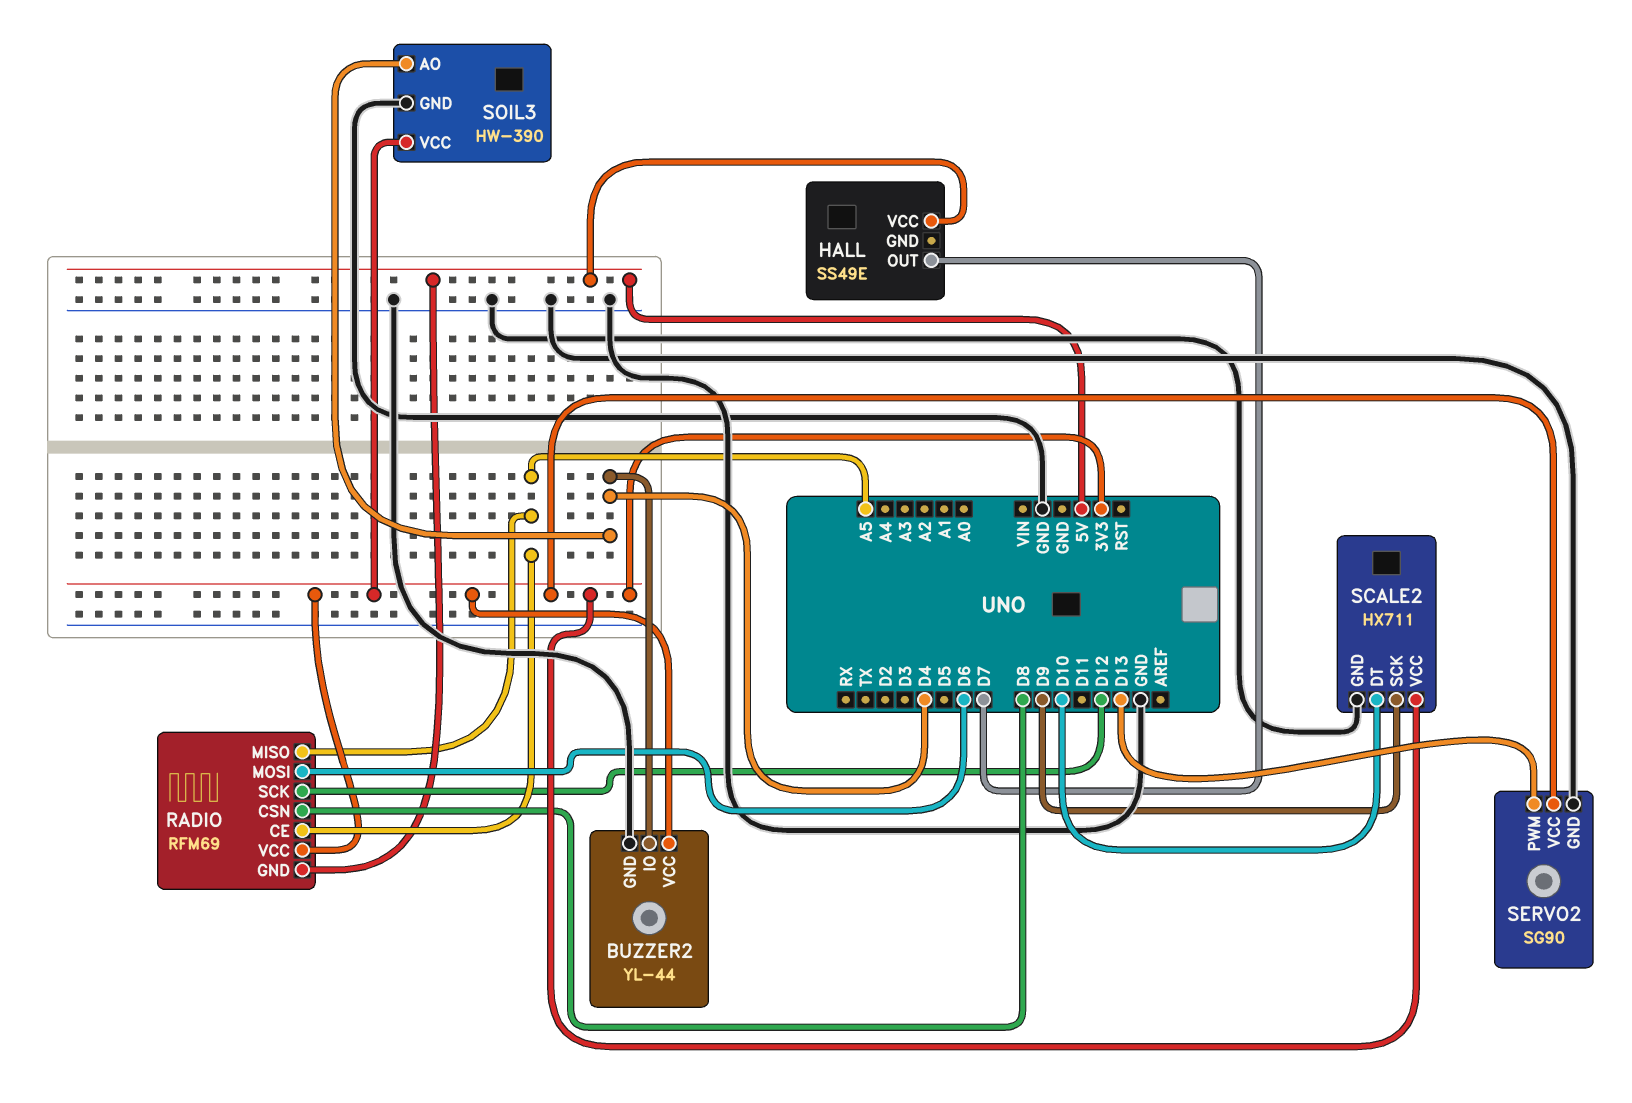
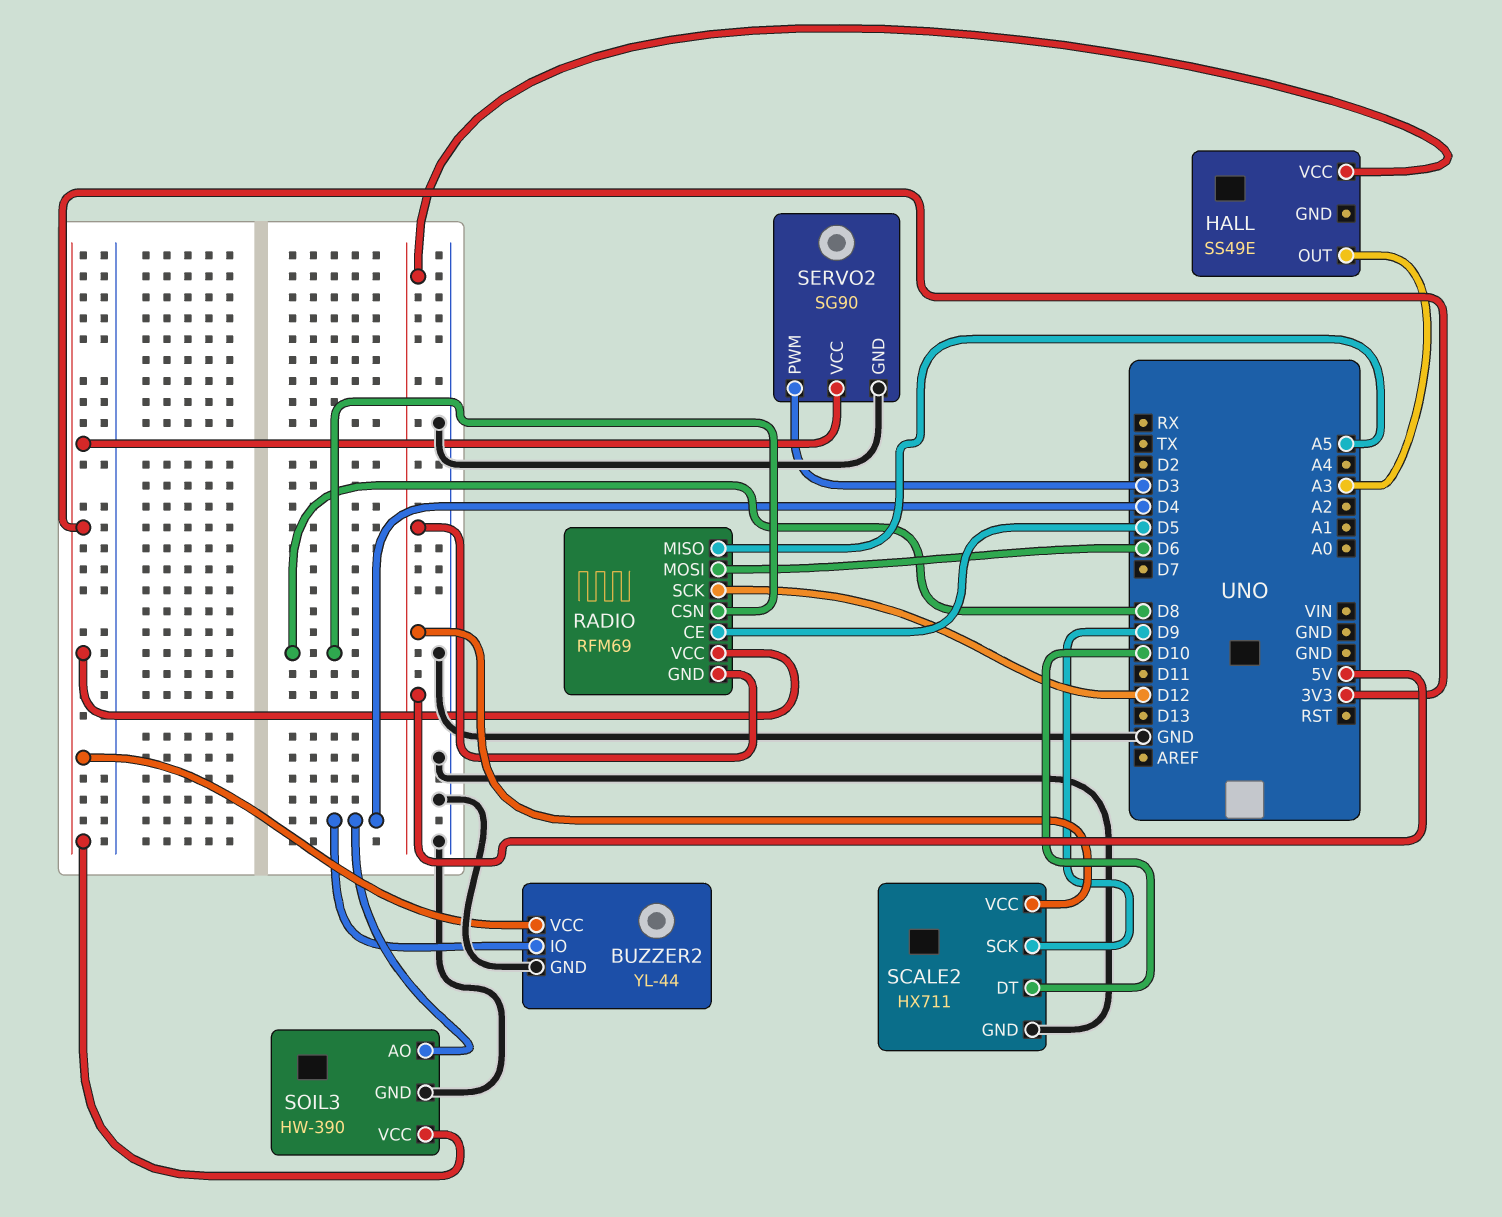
HALL pin OUT: D7 -> A3
RADIO pin CE: A5 -> D5
SCALE2 pin VCC: 3V3 -> 5V
SERVO2 pin PWM: D13 -> D3

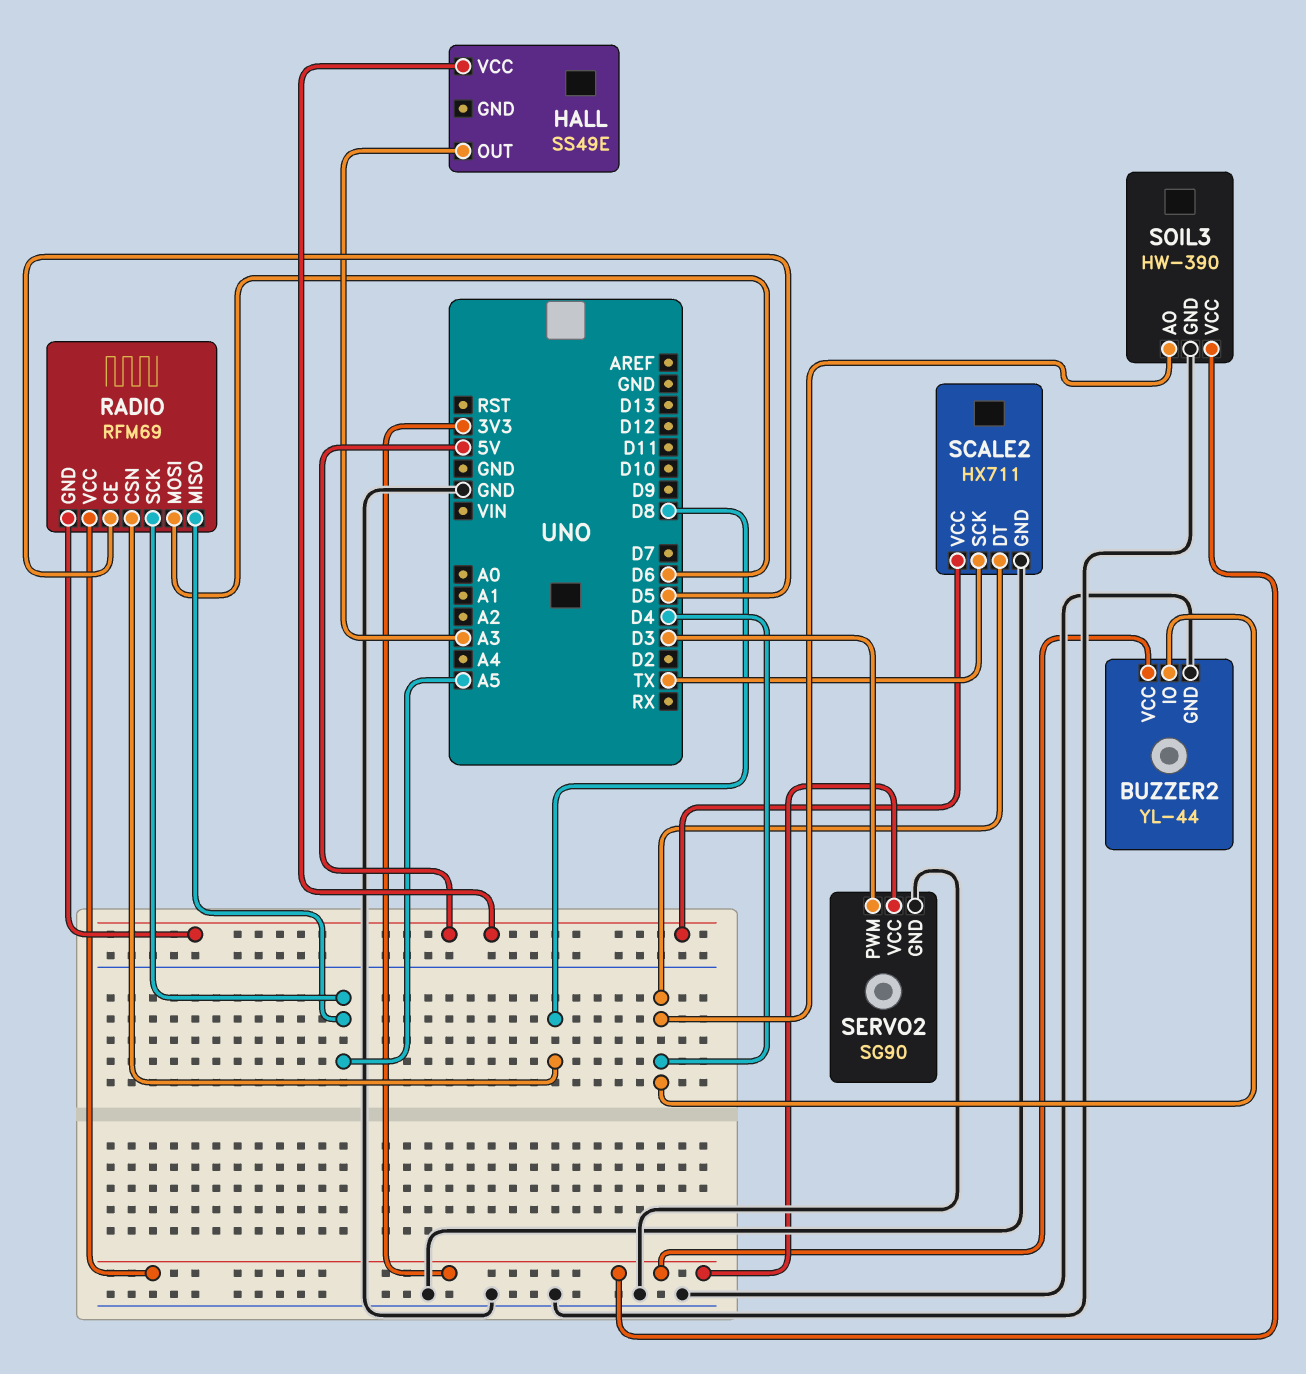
RADIO pin SCK: D12 -> A5
SCALE2 pin DT: D10 -> D4
SCALE2 pin SCK: D9 -> TX

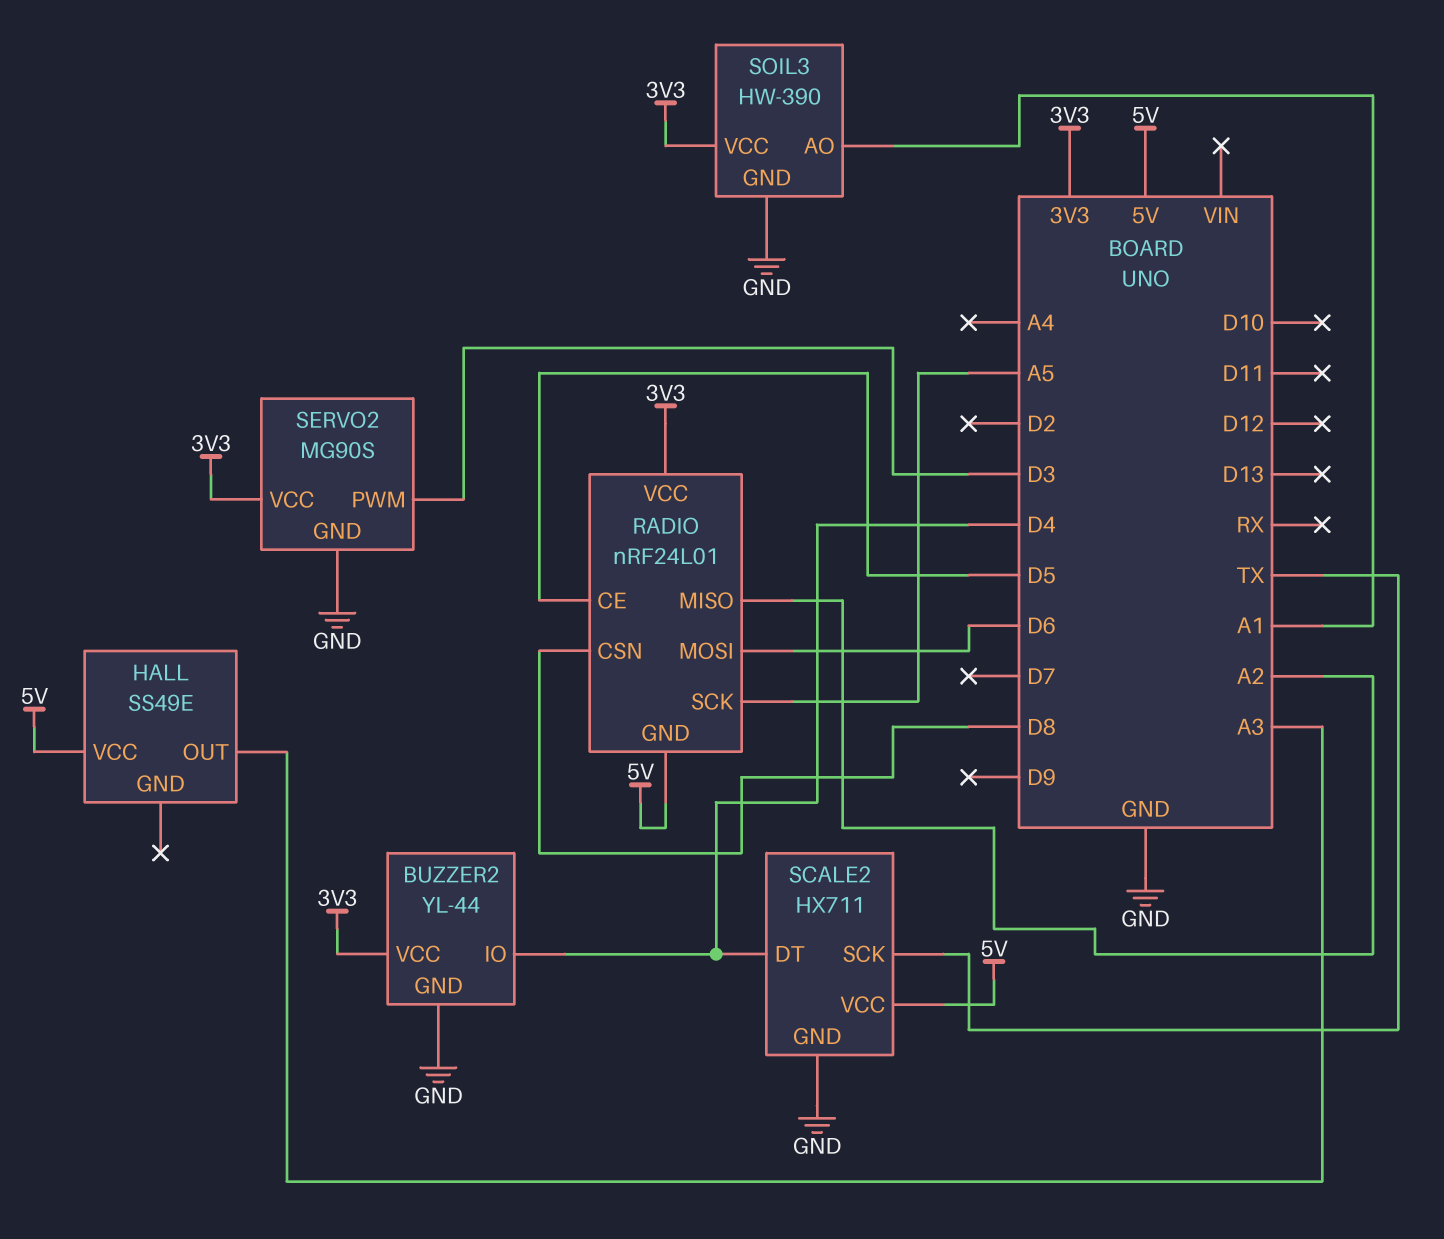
RADIO: RFM69 -> nRF24L01
RADIO pin MISO: A5 -> A2
SERVO2: SG90 -> MG90S
SOIL3 pin AO: D4 -> A1

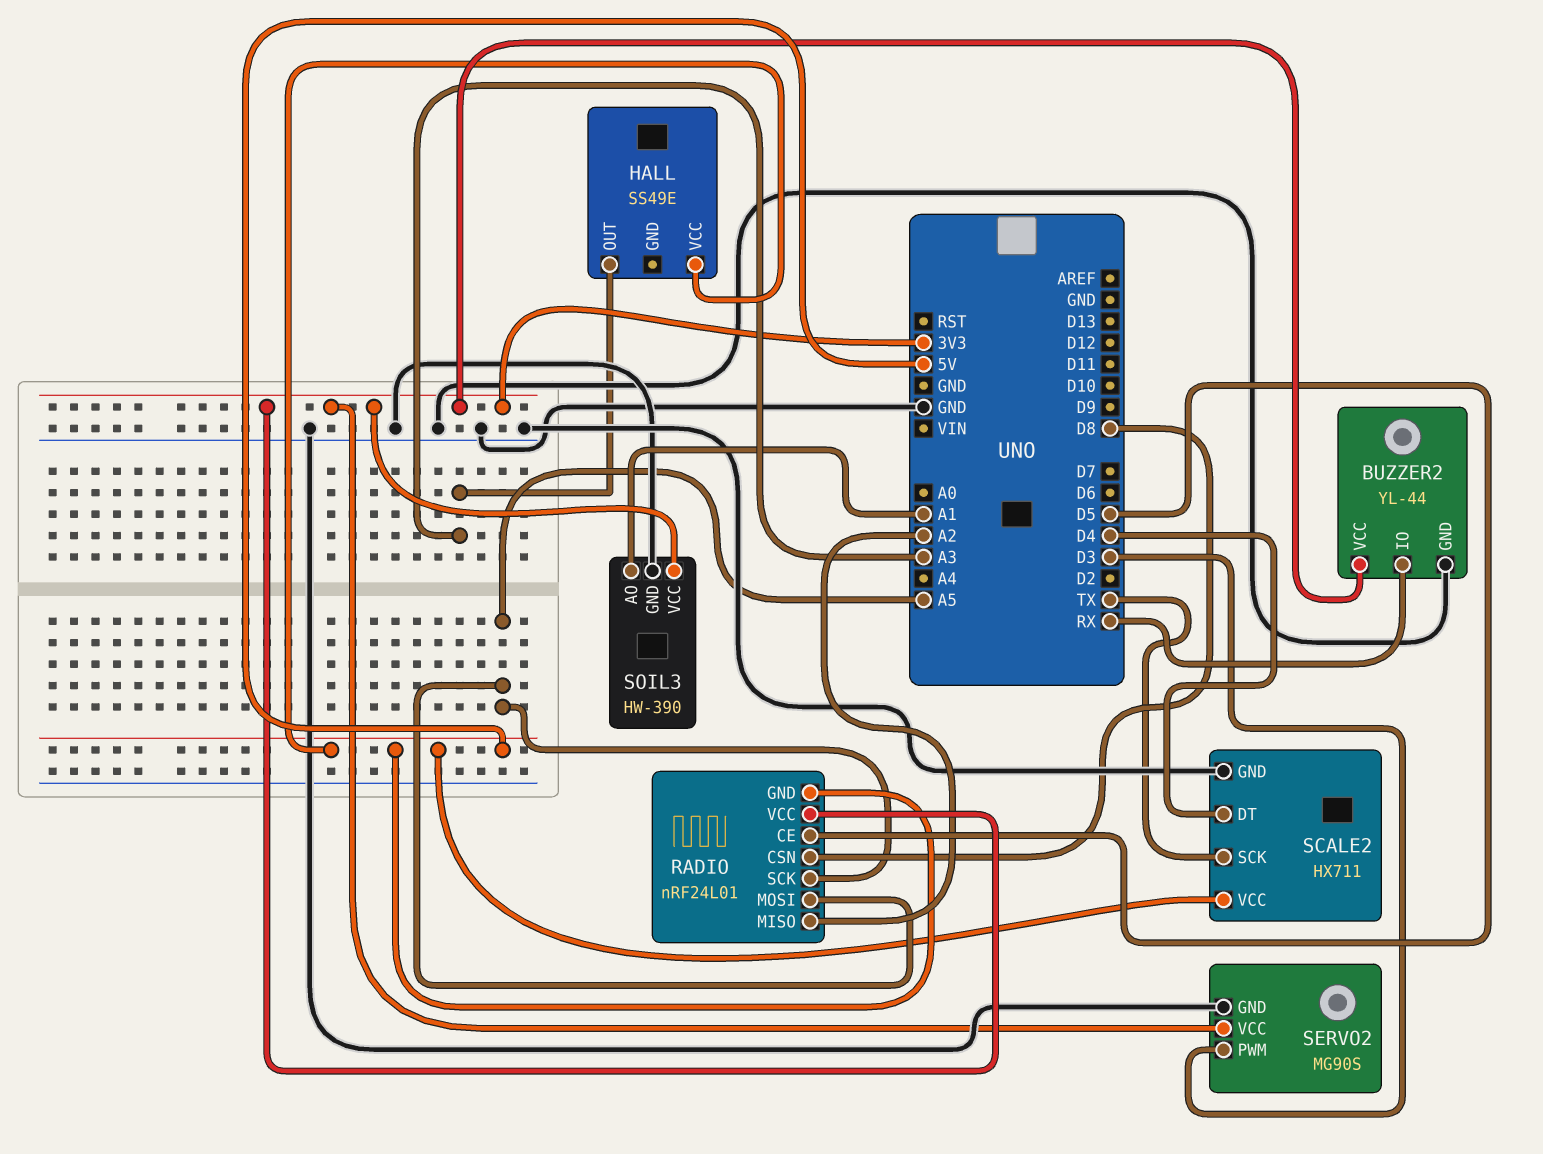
BUZZER2 pin IO: D4 -> RX
RADIO pin MOSI: D6 -> A5

